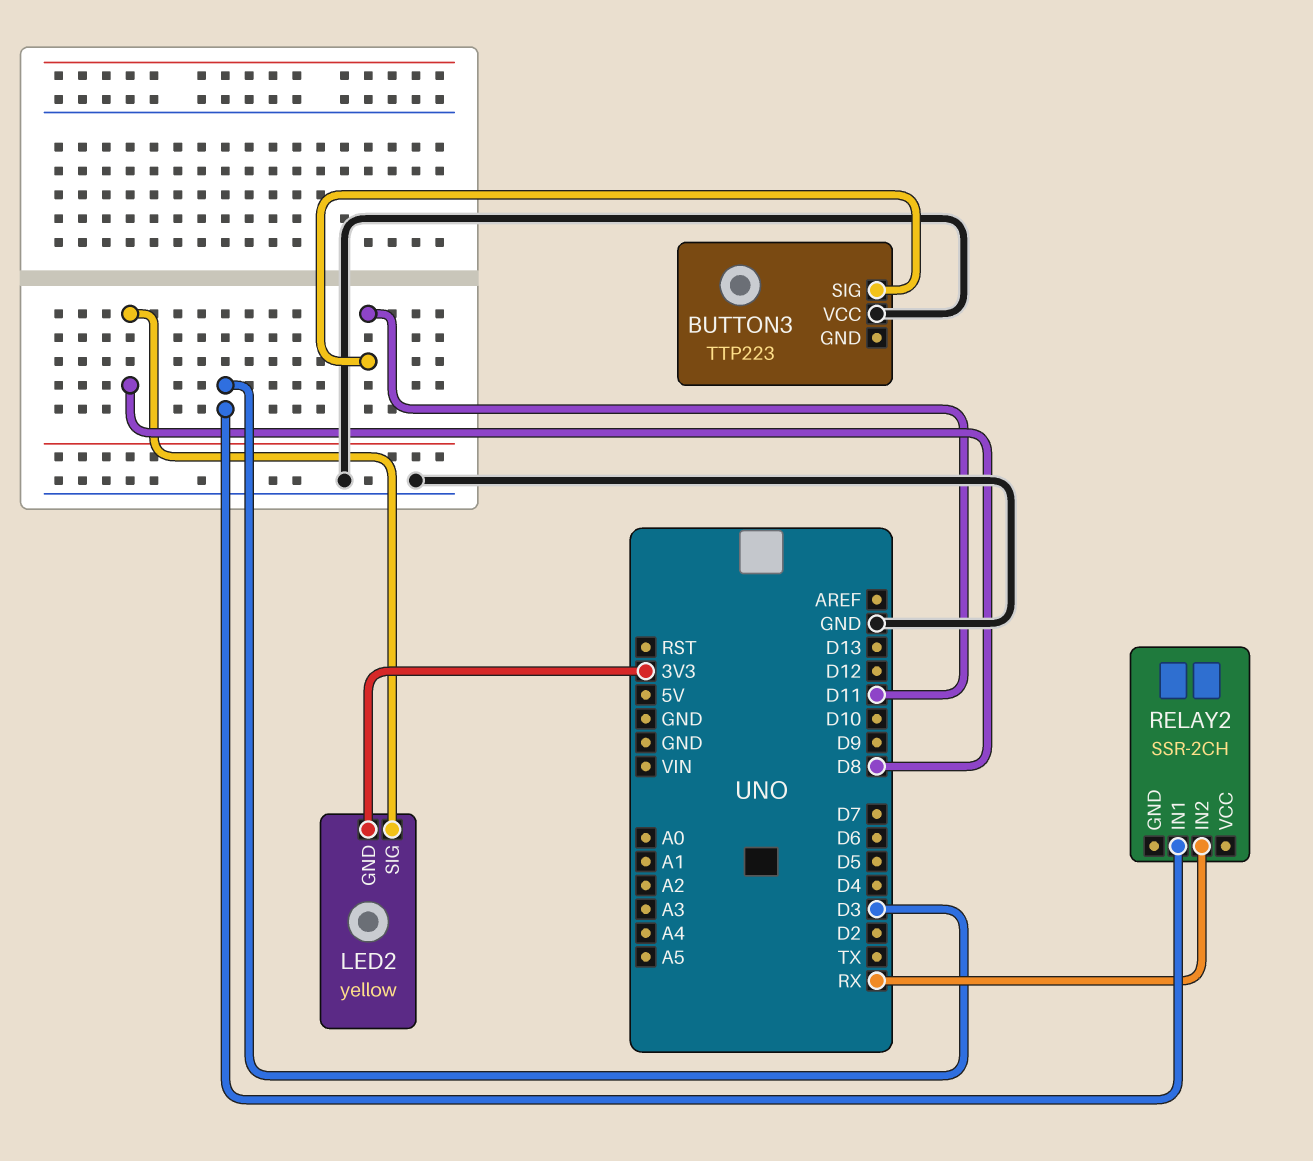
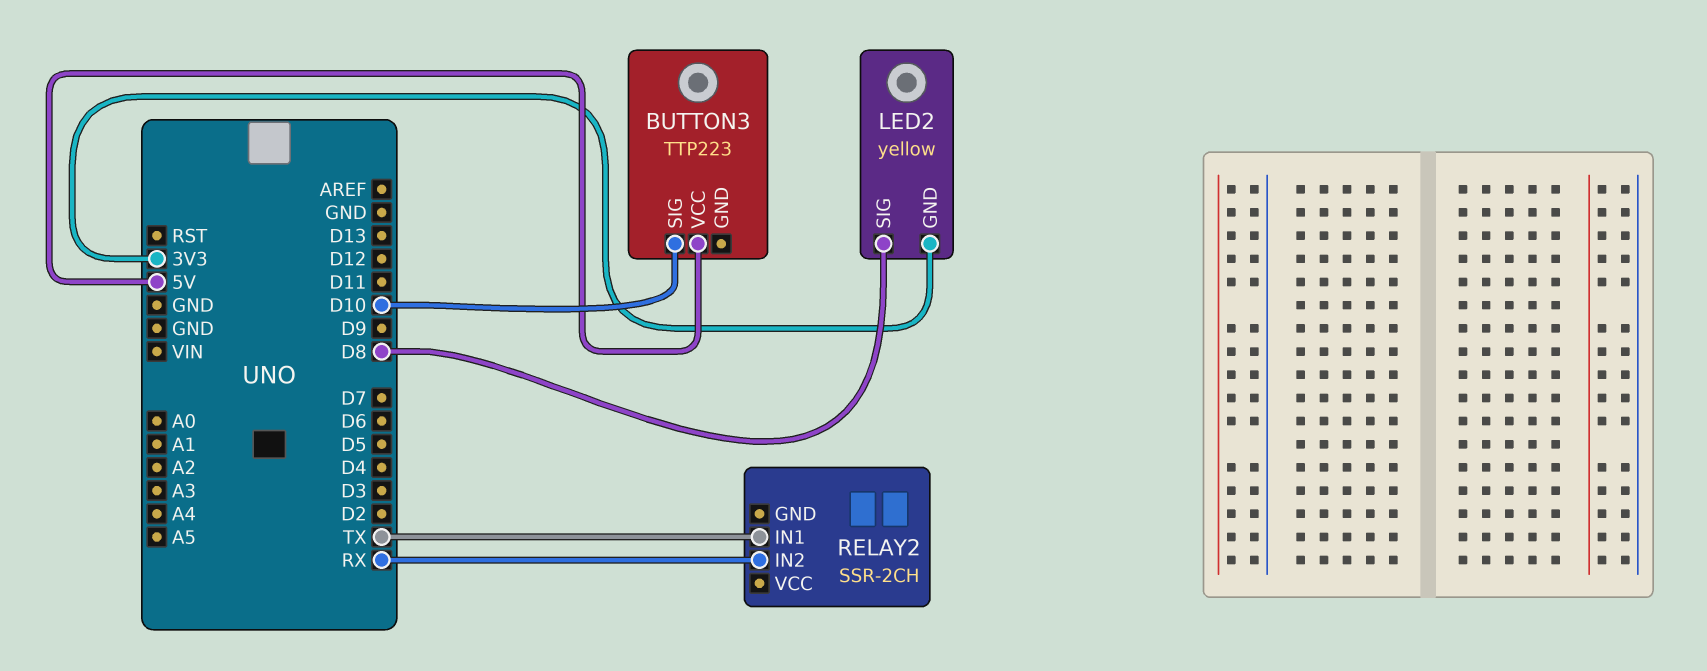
BUTTON3 pin SIG: D11 -> D10
BUTTON3 pin VCC: GND -> 5V
RELAY2 pin IN1: D3 -> TX

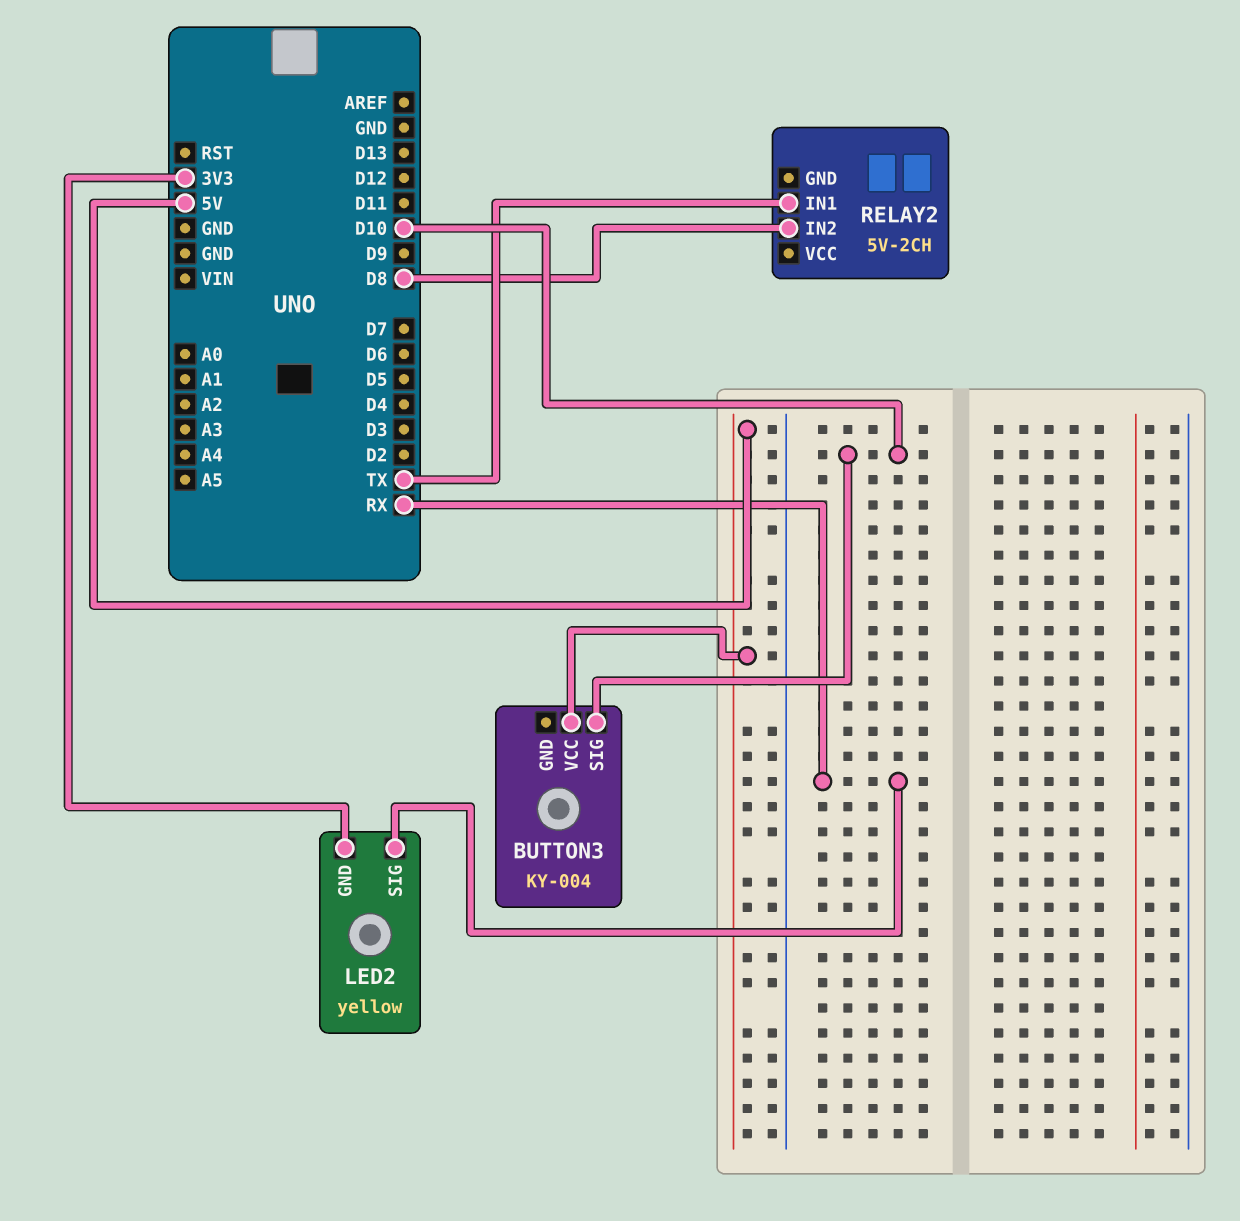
BUTTON3: TTP223 -> KY-004
LED2 pin SIG: D8 -> RX
RELAY2: SSR-2CH -> 5V-2CH
RELAY2 pin IN2: RX -> D8

